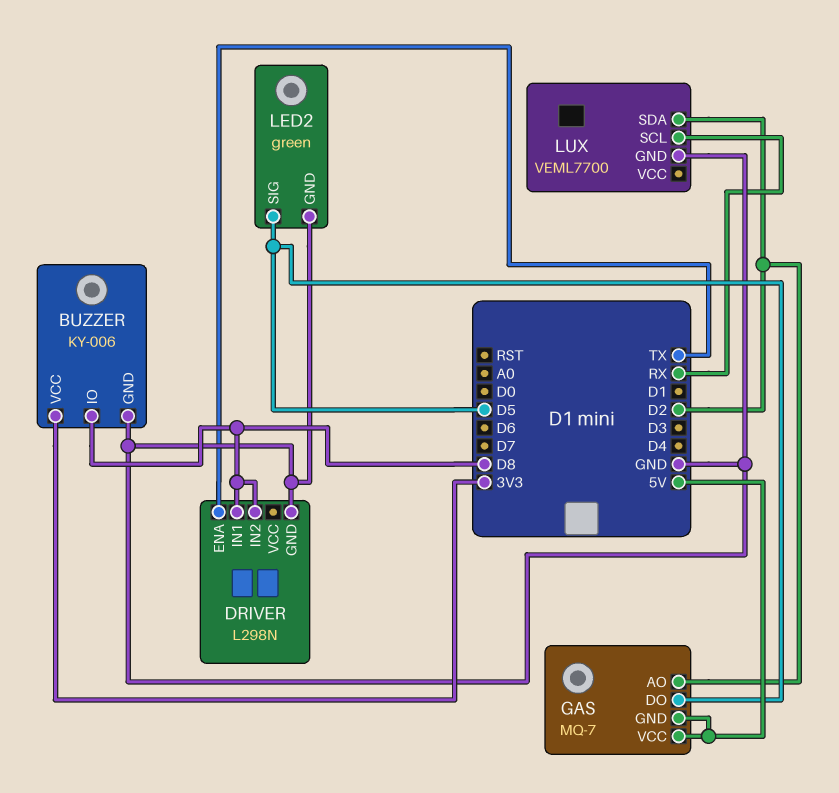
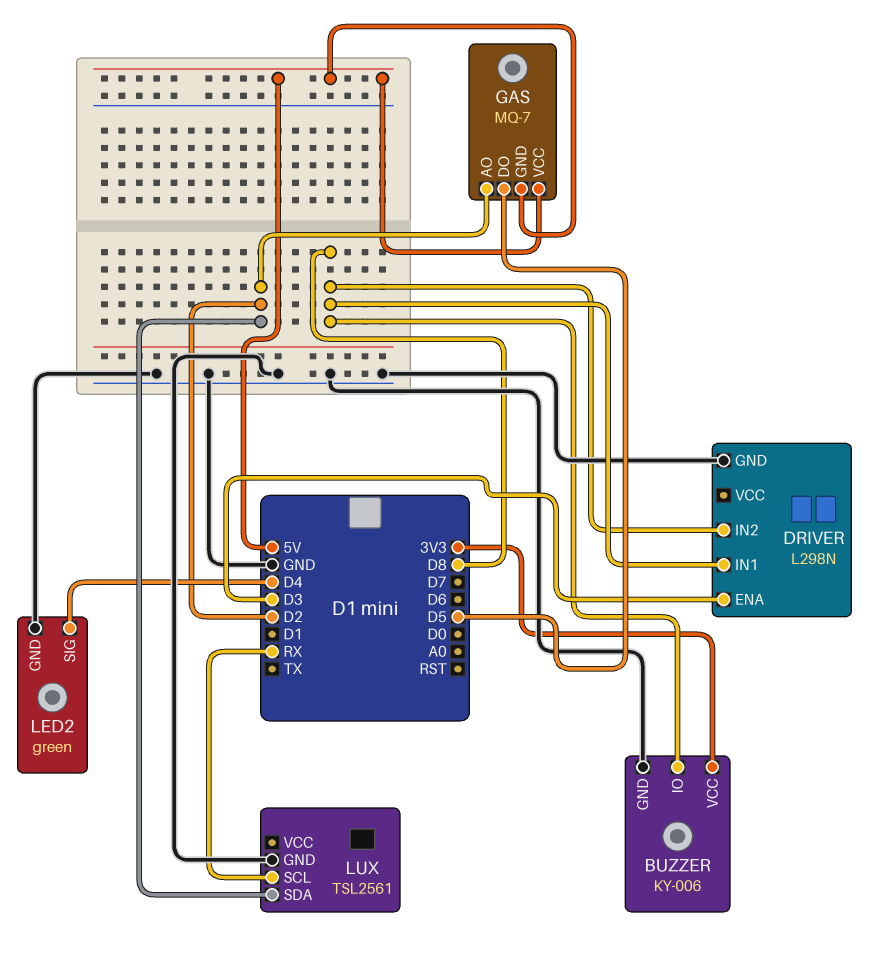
DRIVER pin ENA: TX -> D3
LED2 pin SIG: D5 -> D4
LUX: VEML7700 -> TSL2561

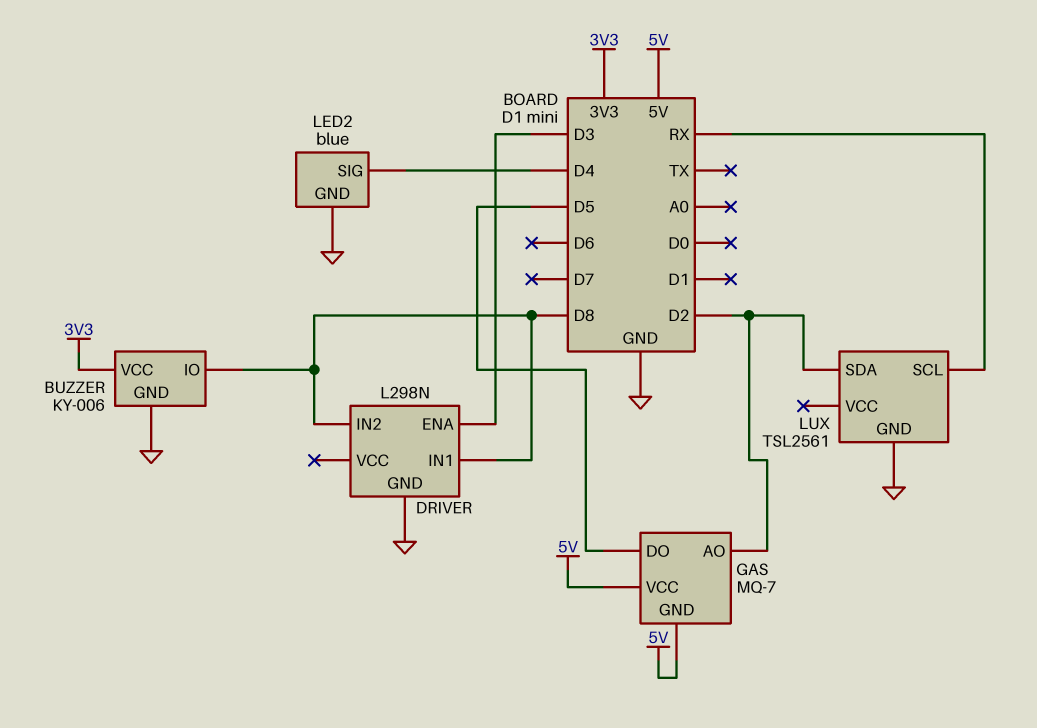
LED2: green -> blue

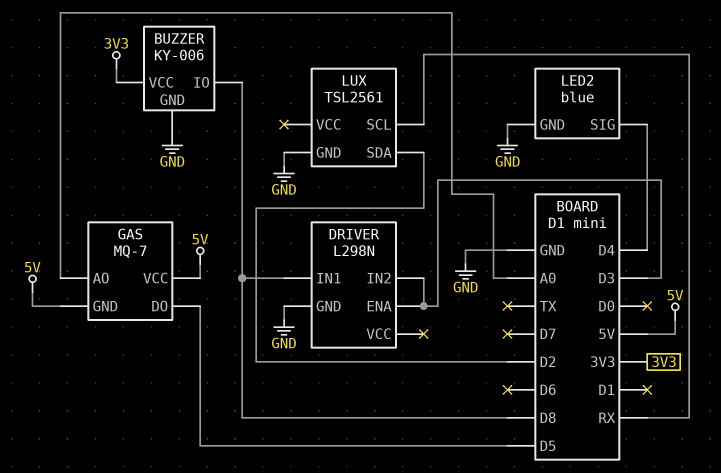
DRIVER pin IN2: D8 -> D3
GAS pin AO: D2 -> A0

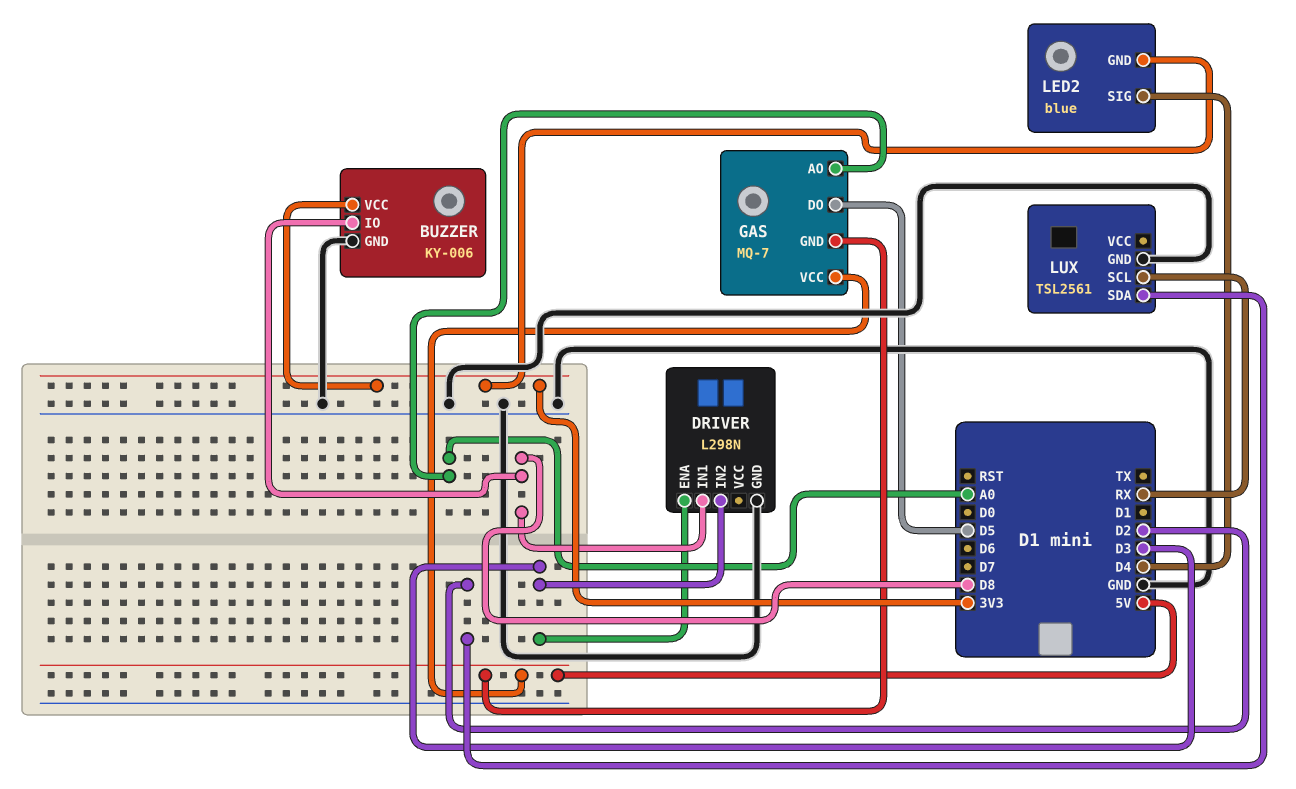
LED2 pin GND: GND -> 3V3

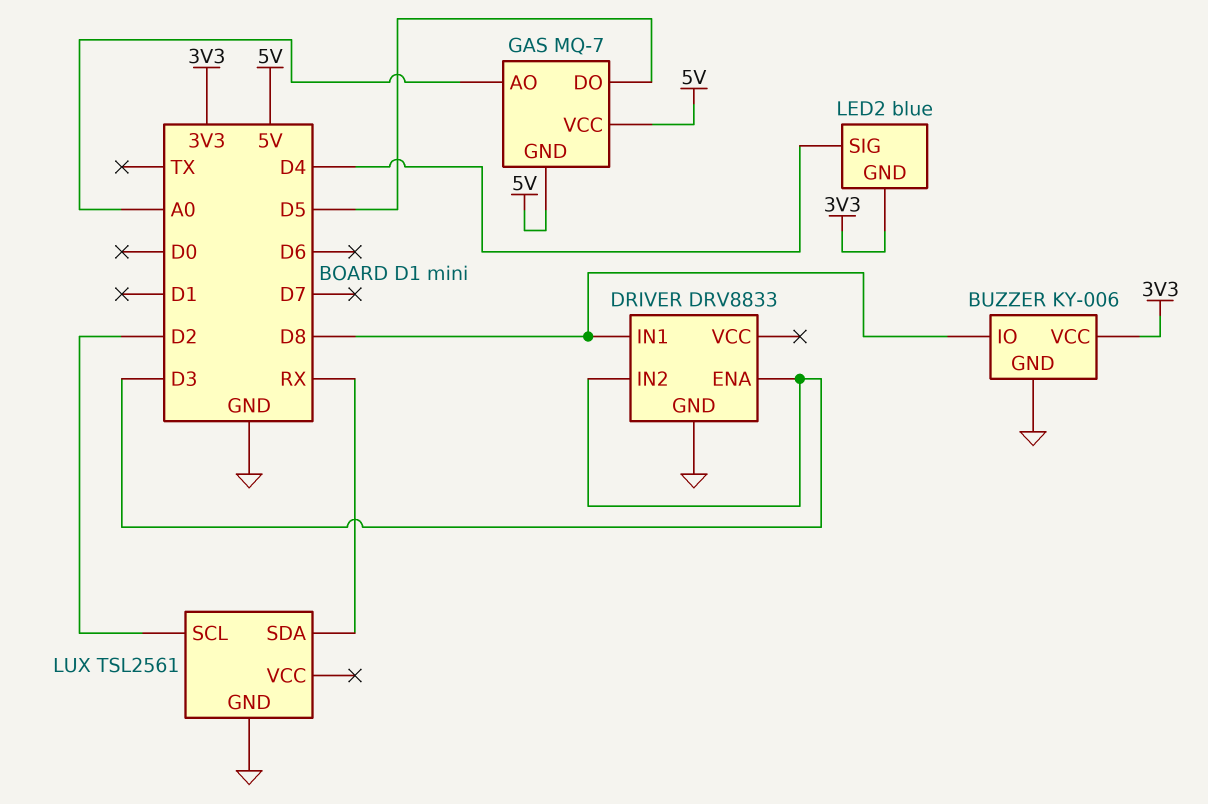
DRIVER: L298N -> DRV8833
LUX pin SCL: RX -> D2
LUX pin SDA: D2 -> RX

